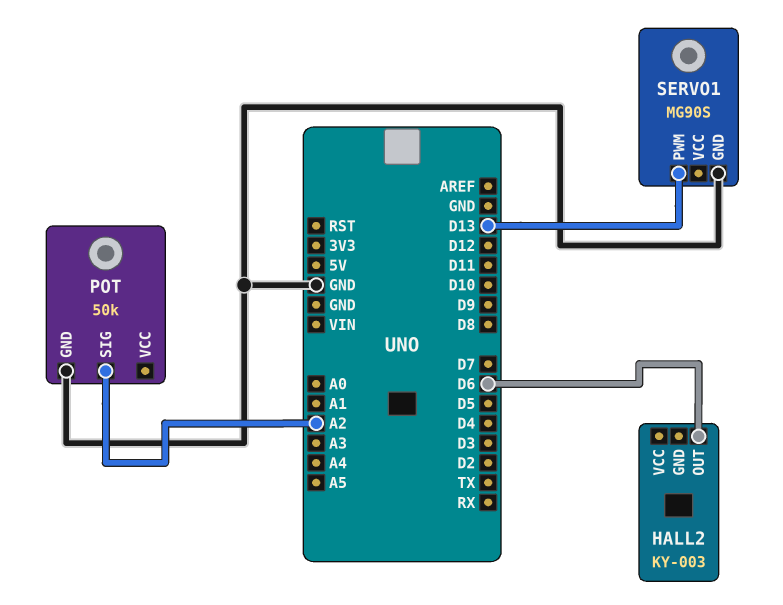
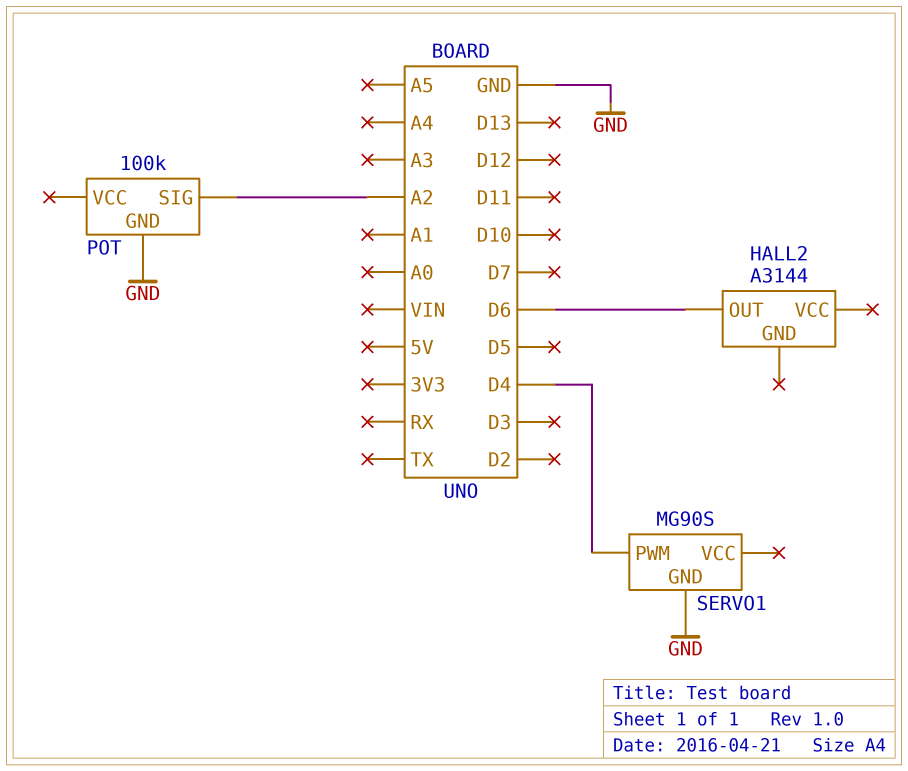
HALL2: KY-003 -> A3144
POT: 50k -> 100k
SERVO1 pin PWM: D13 -> D4

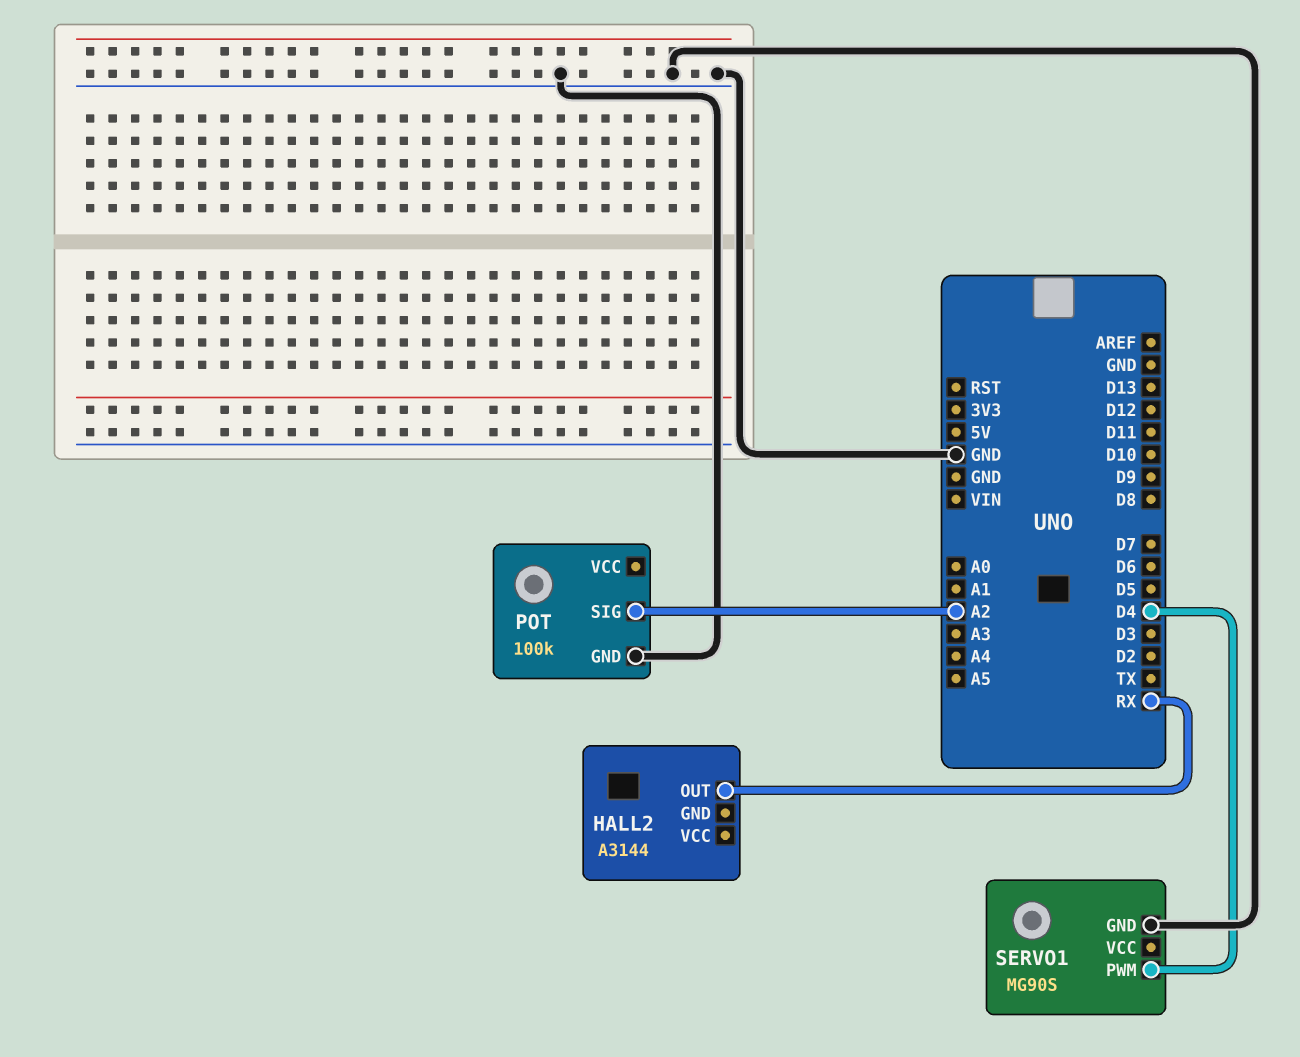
HALL2 pin OUT: D6 -> RX

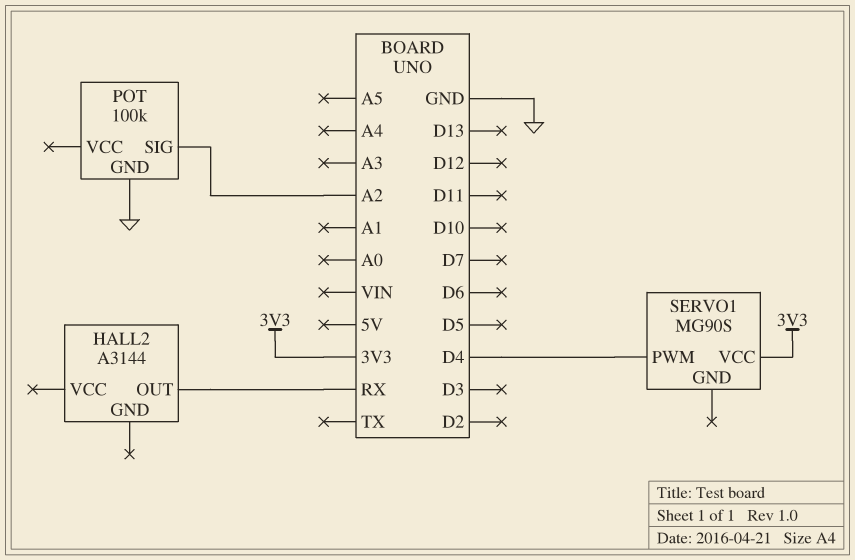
SERVO1 pin GND: GND -> none
SERVO1 pin VCC: none -> 3V3

